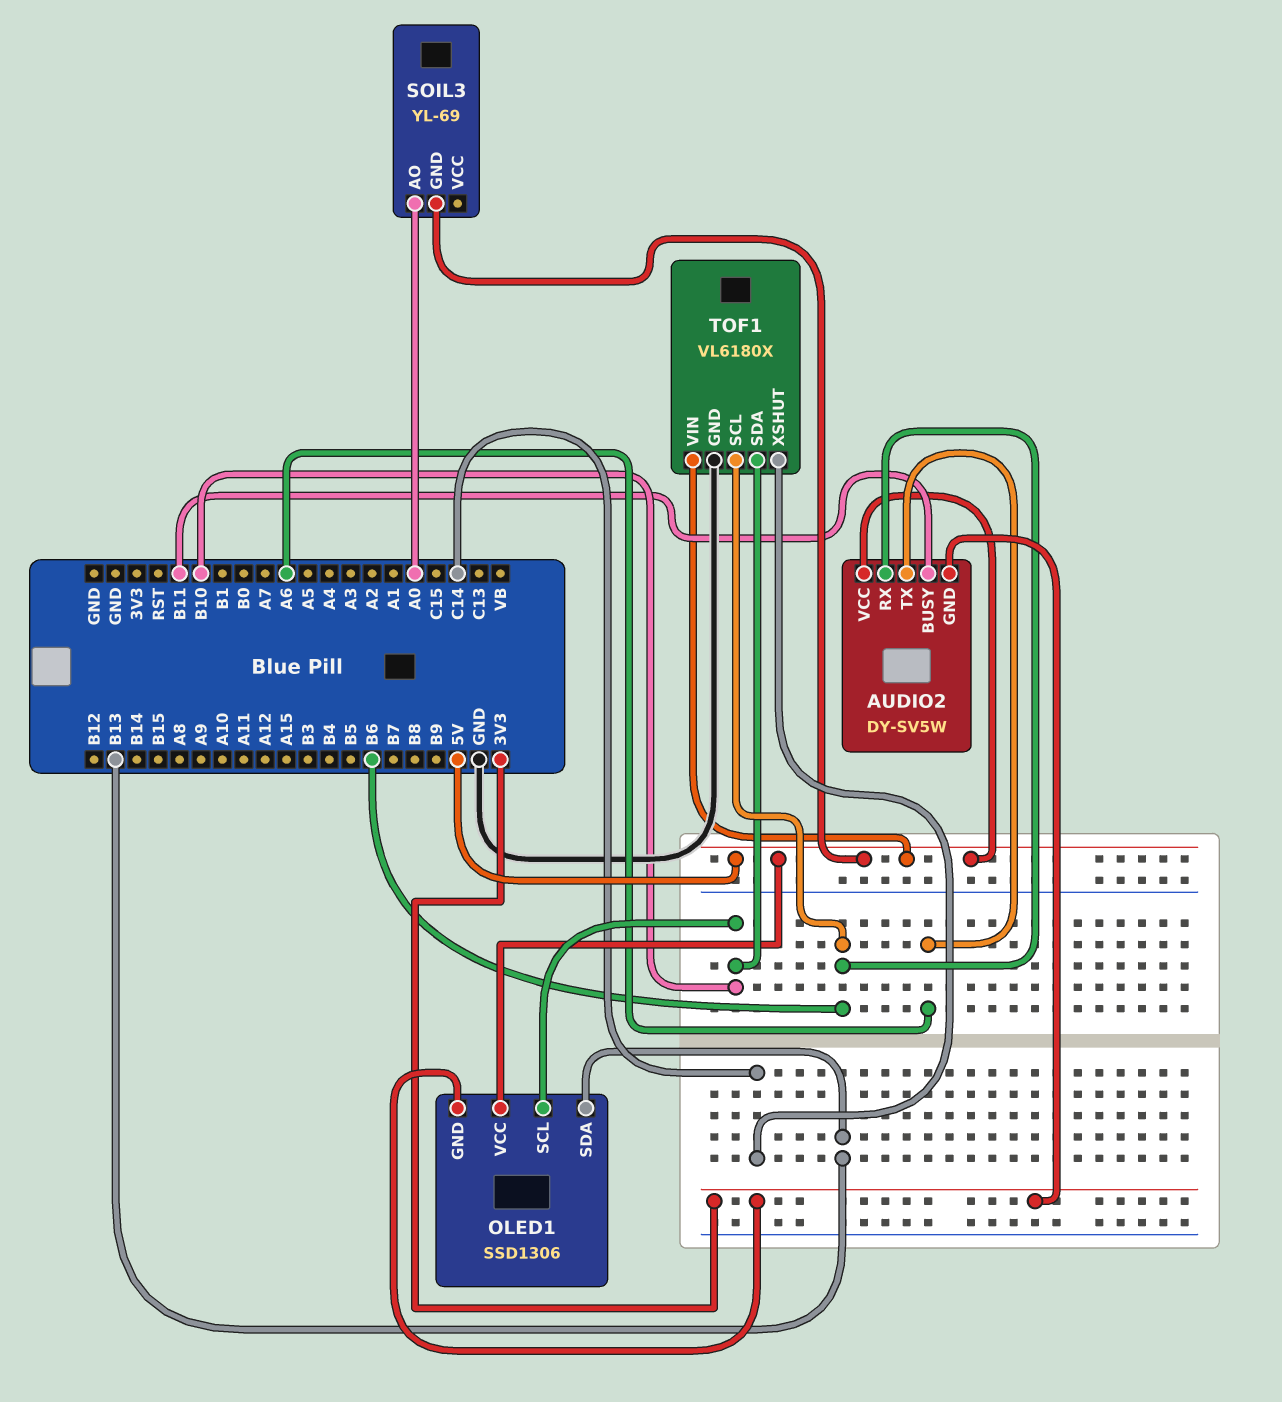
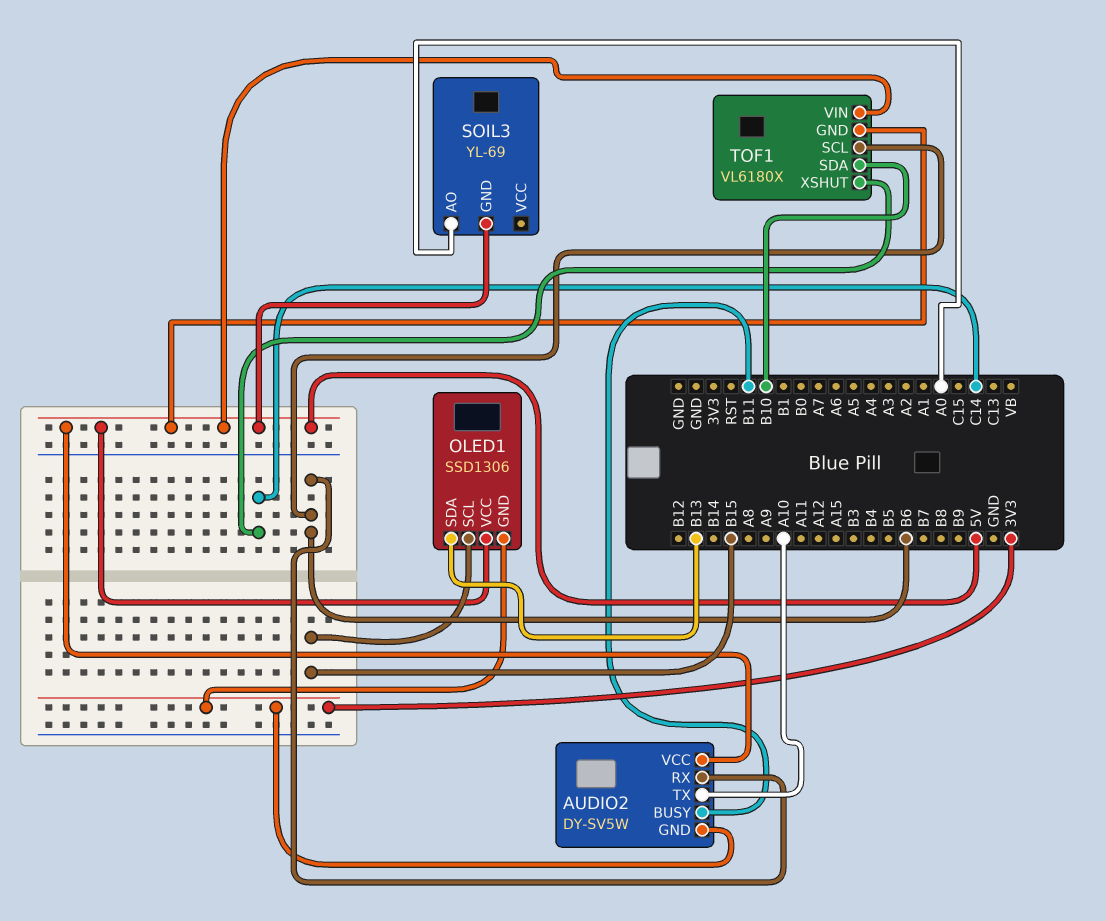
AUDIO2 pin TX: A6 -> A10
OLED1 pin SCL: B10 -> B15
TOF1 pin GND: GND -> 5V

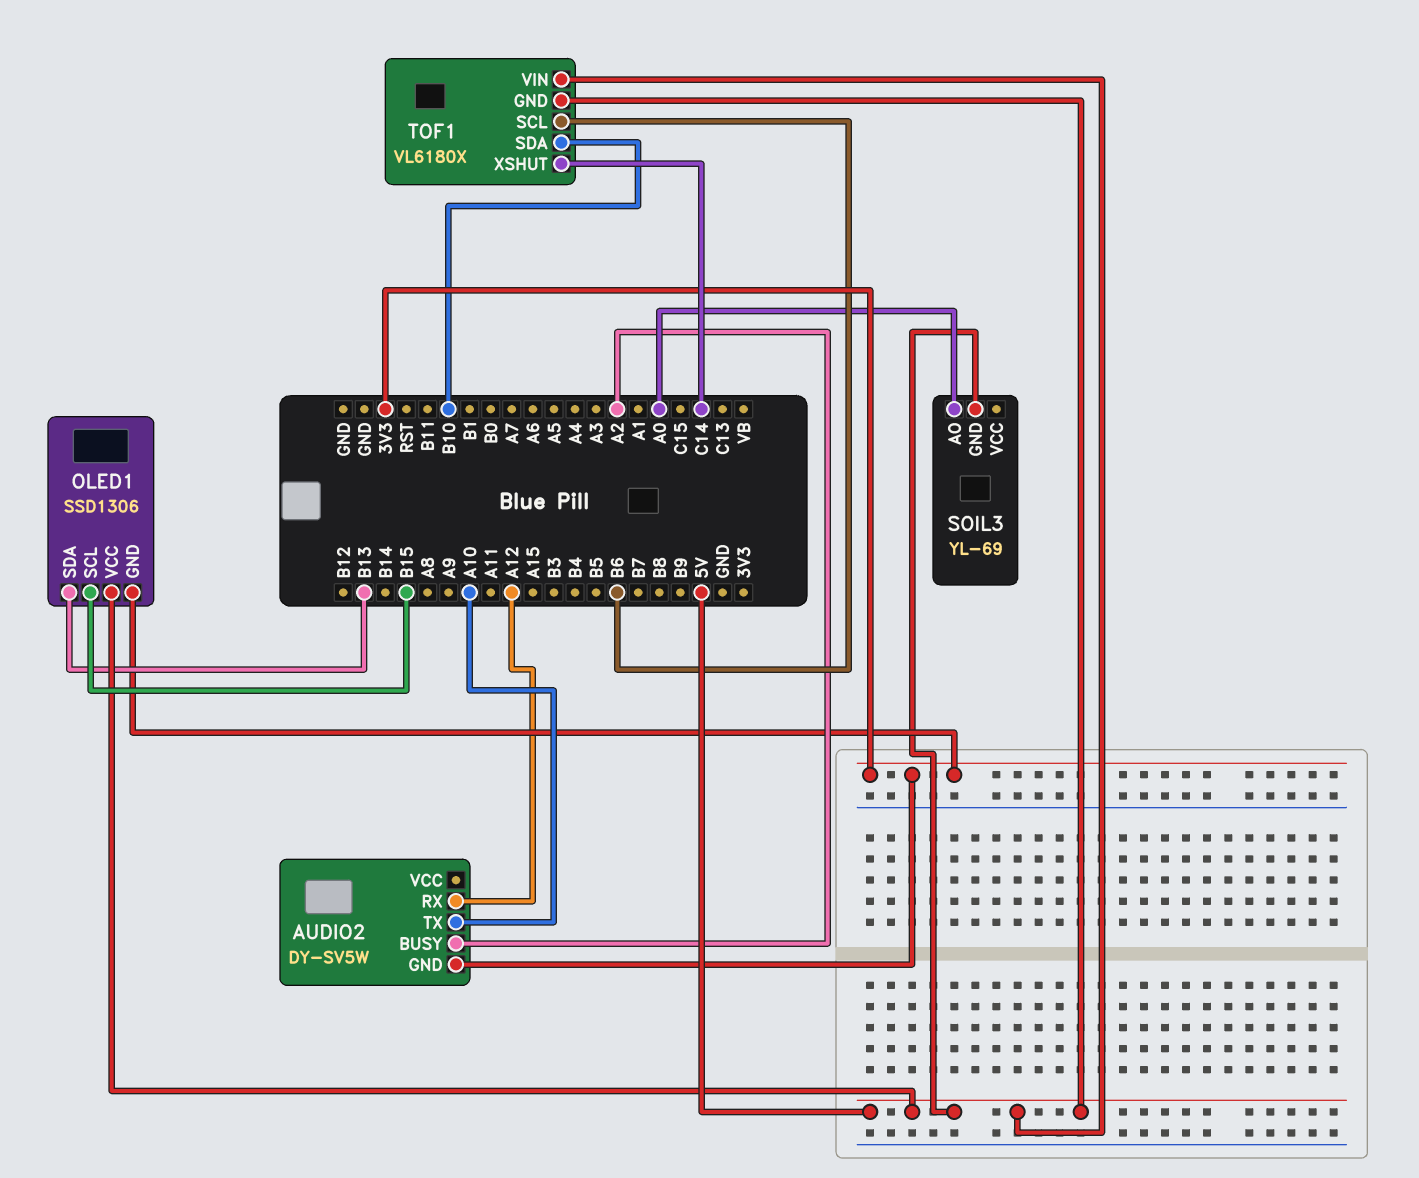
AUDIO2 pin BUSY: B11 -> A2
AUDIO2 pin RX: B6 -> A12
AUDIO2 pin VCC: 5V -> none

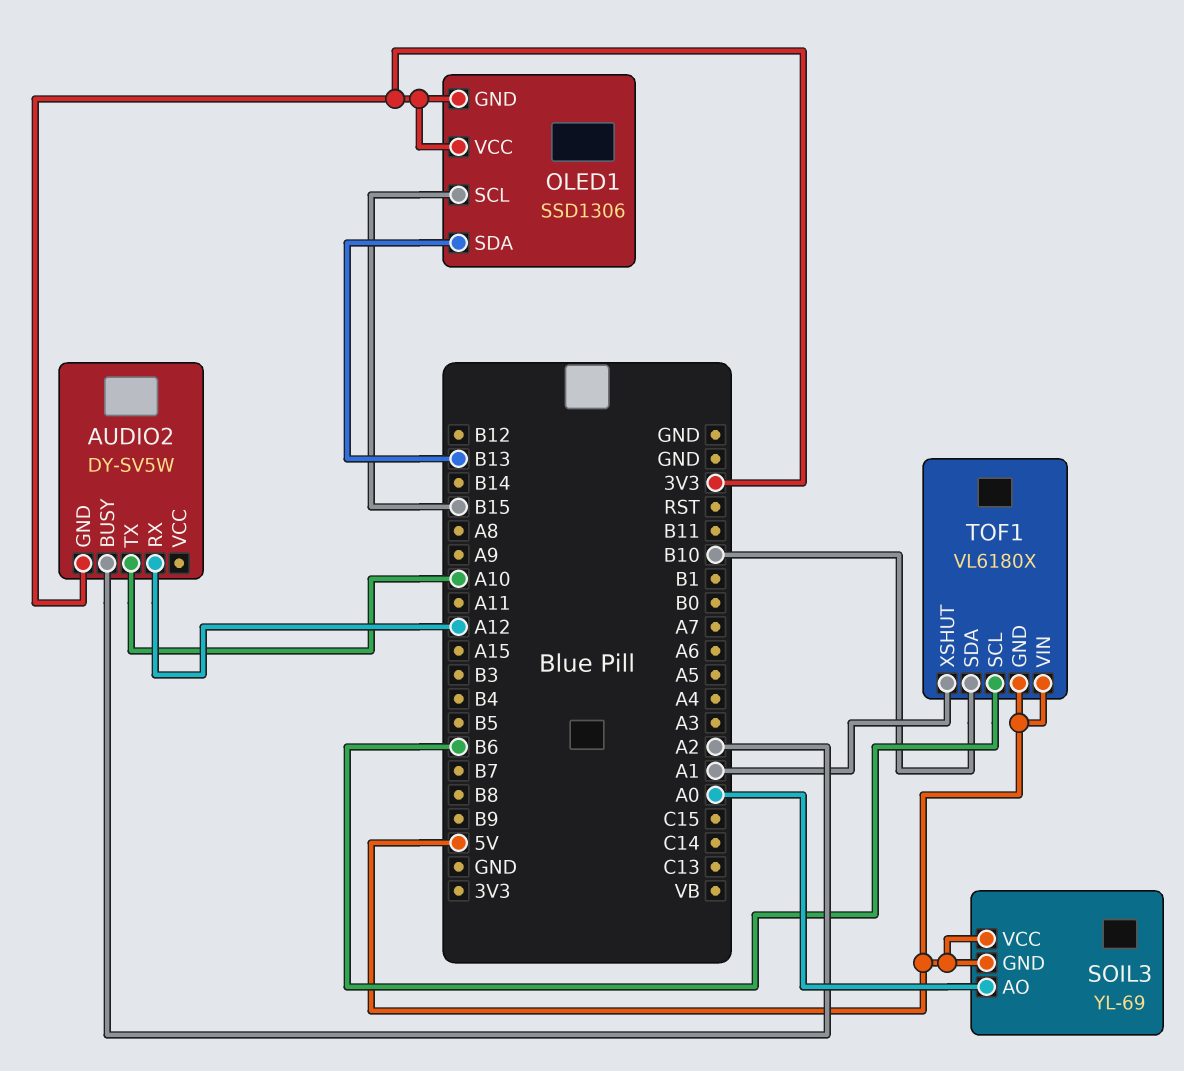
OLED1 pin VCC: 5V -> 3V3
SOIL3 pin VCC: none -> 5V
TOF1 pin XSHUT: C14 -> A1

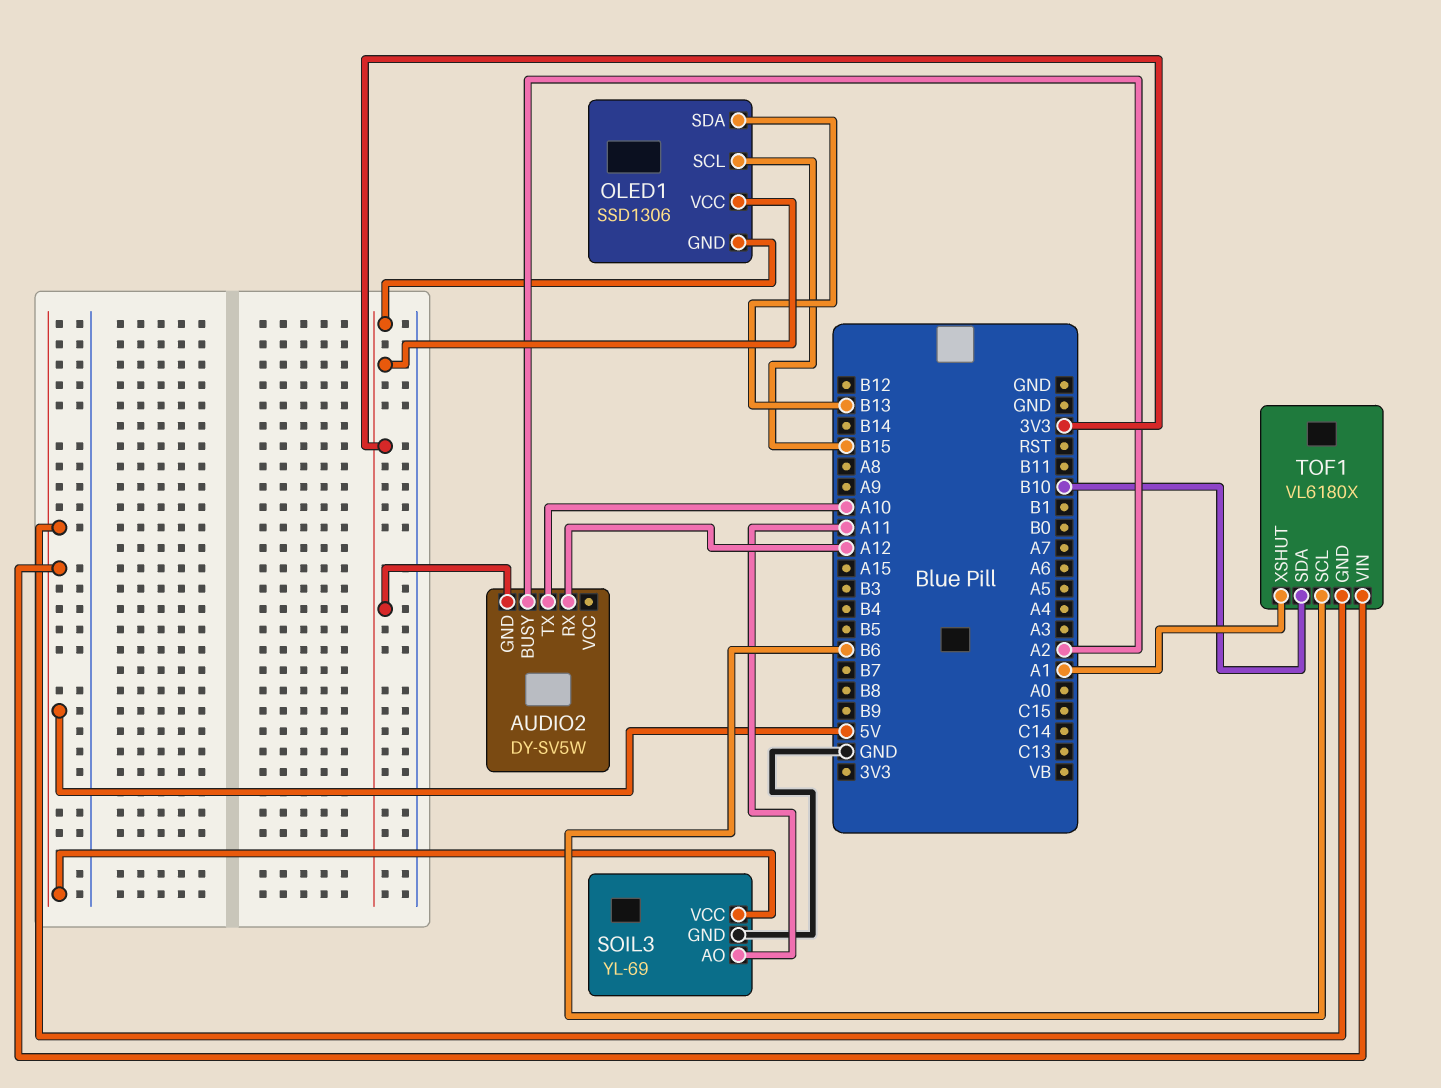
SOIL3 pin AO: A0 -> A11
SOIL3 pin GND: 5V -> GND

